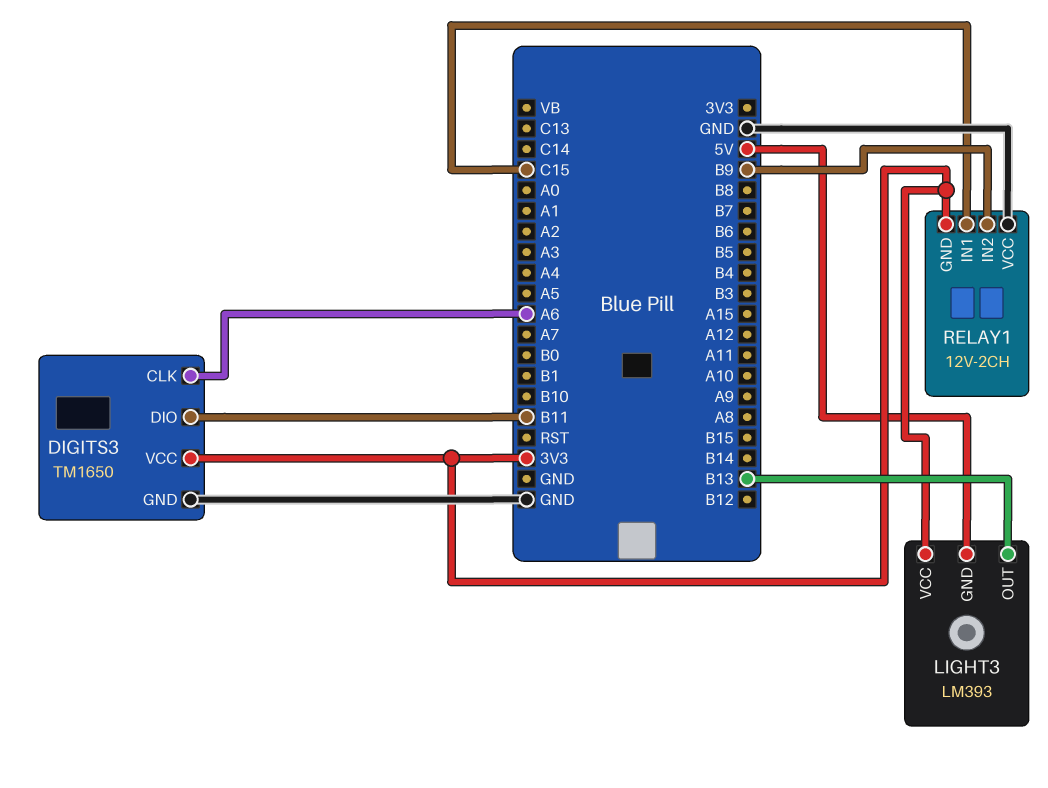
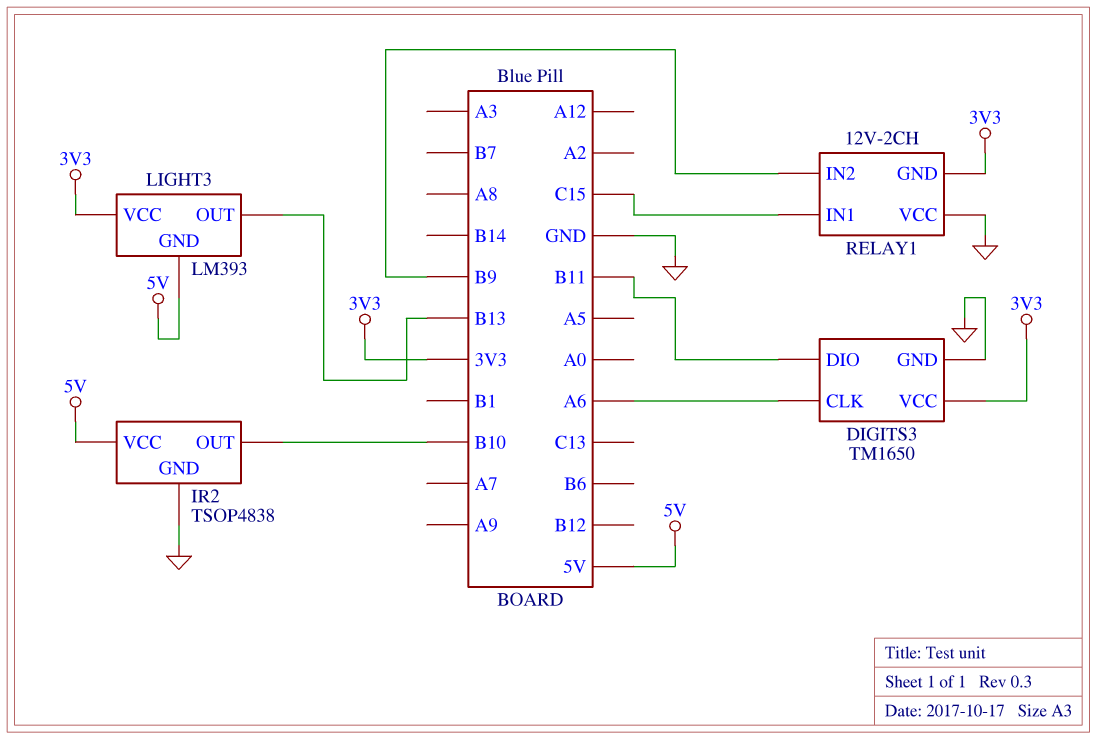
IR2: none -> TSOP4838
IR2 pin GND: none -> GND
IR2 pin OUT: none -> B10
IR2 pin VCC: none -> 5V

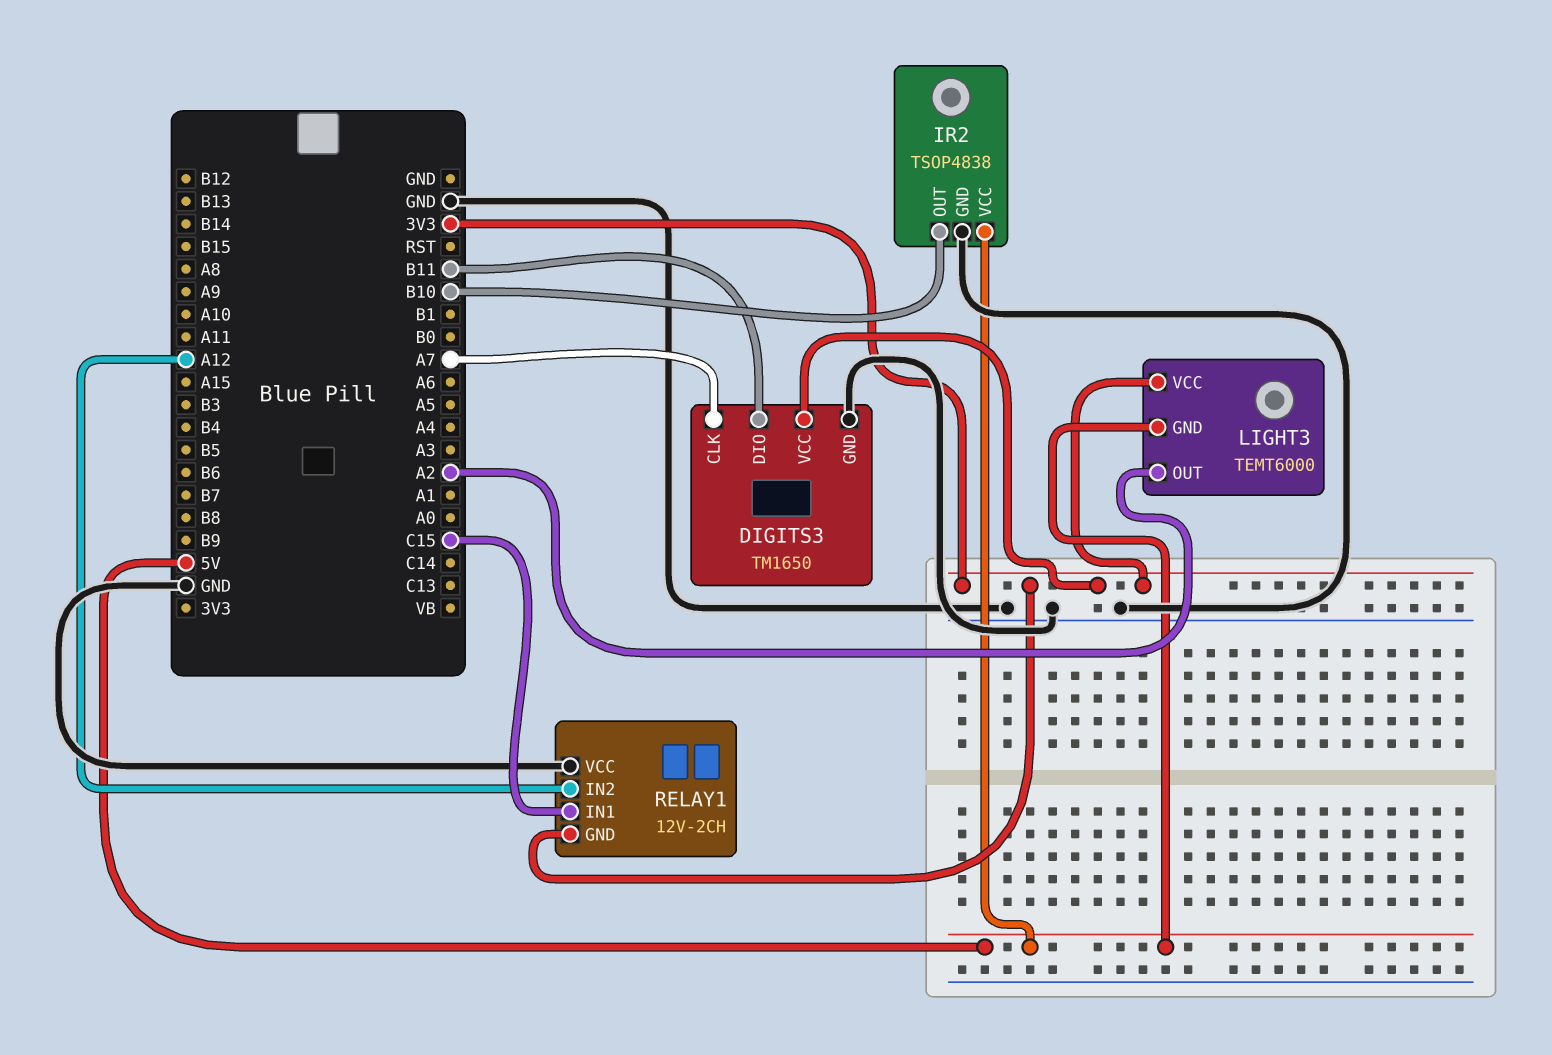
DIGITS3 pin CLK: A6 -> A7
LIGHT3: LM393 -> TEMT6000
LIGHT3 pin OUT: B13 -> A2
RELAY1 pin IN2: B9 -> A12

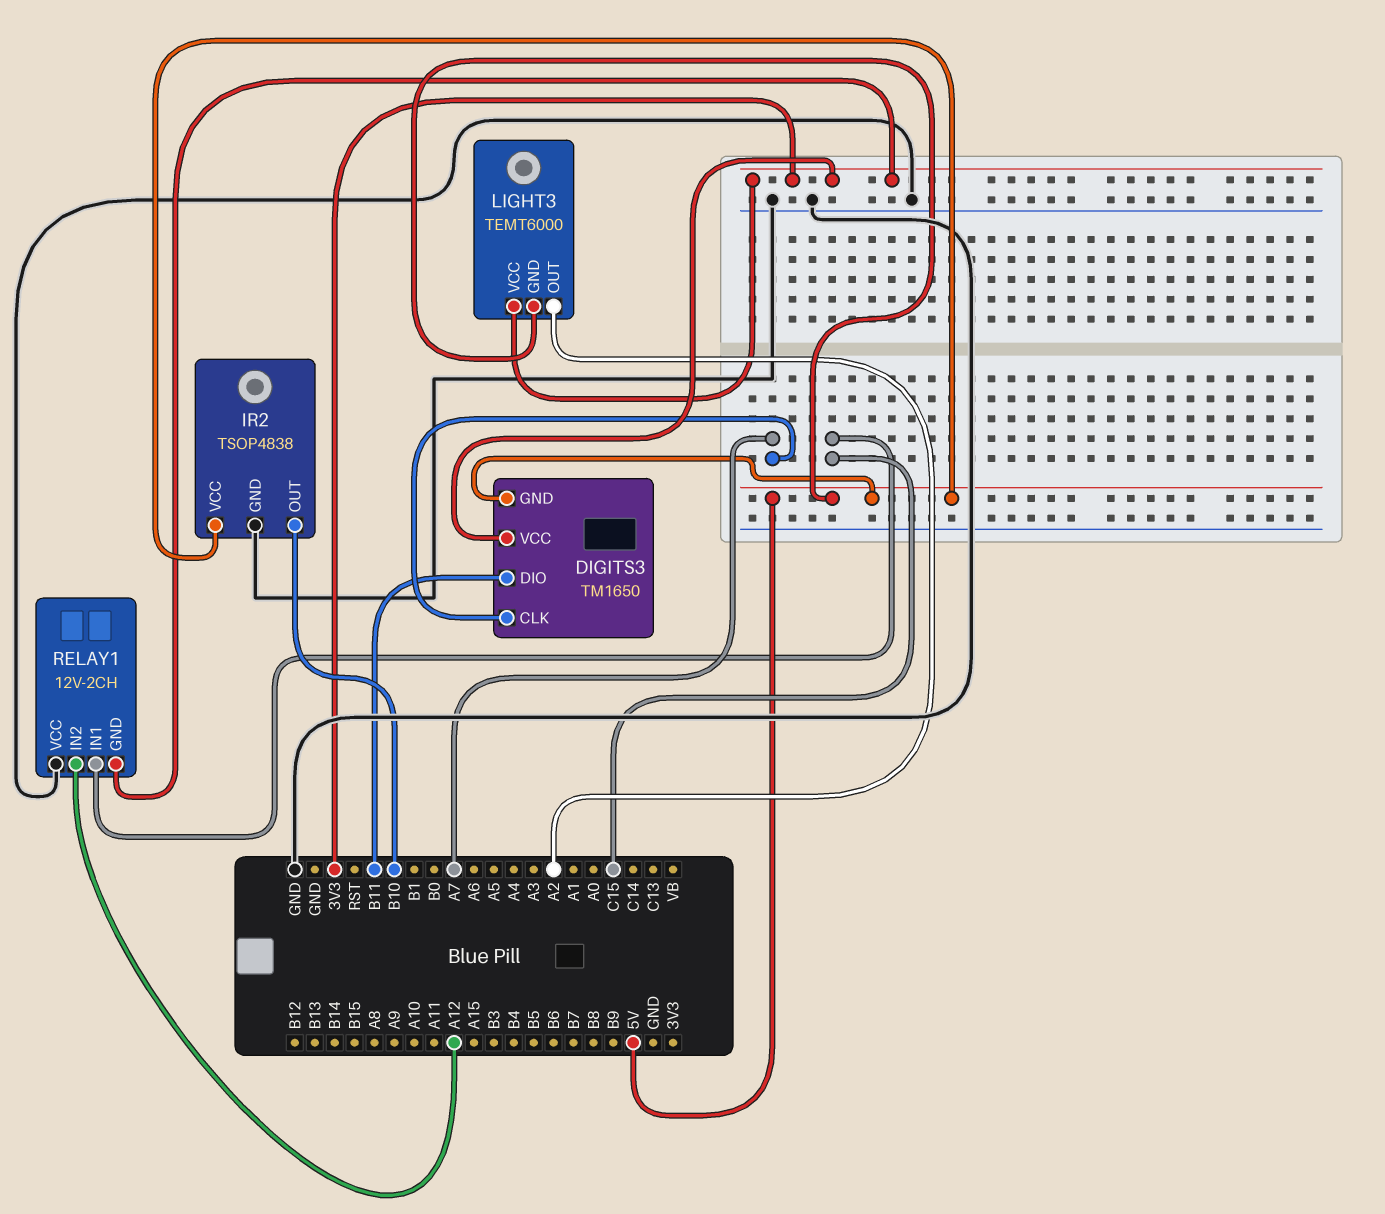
DIGITS3 pin GND: GND -> 5V

